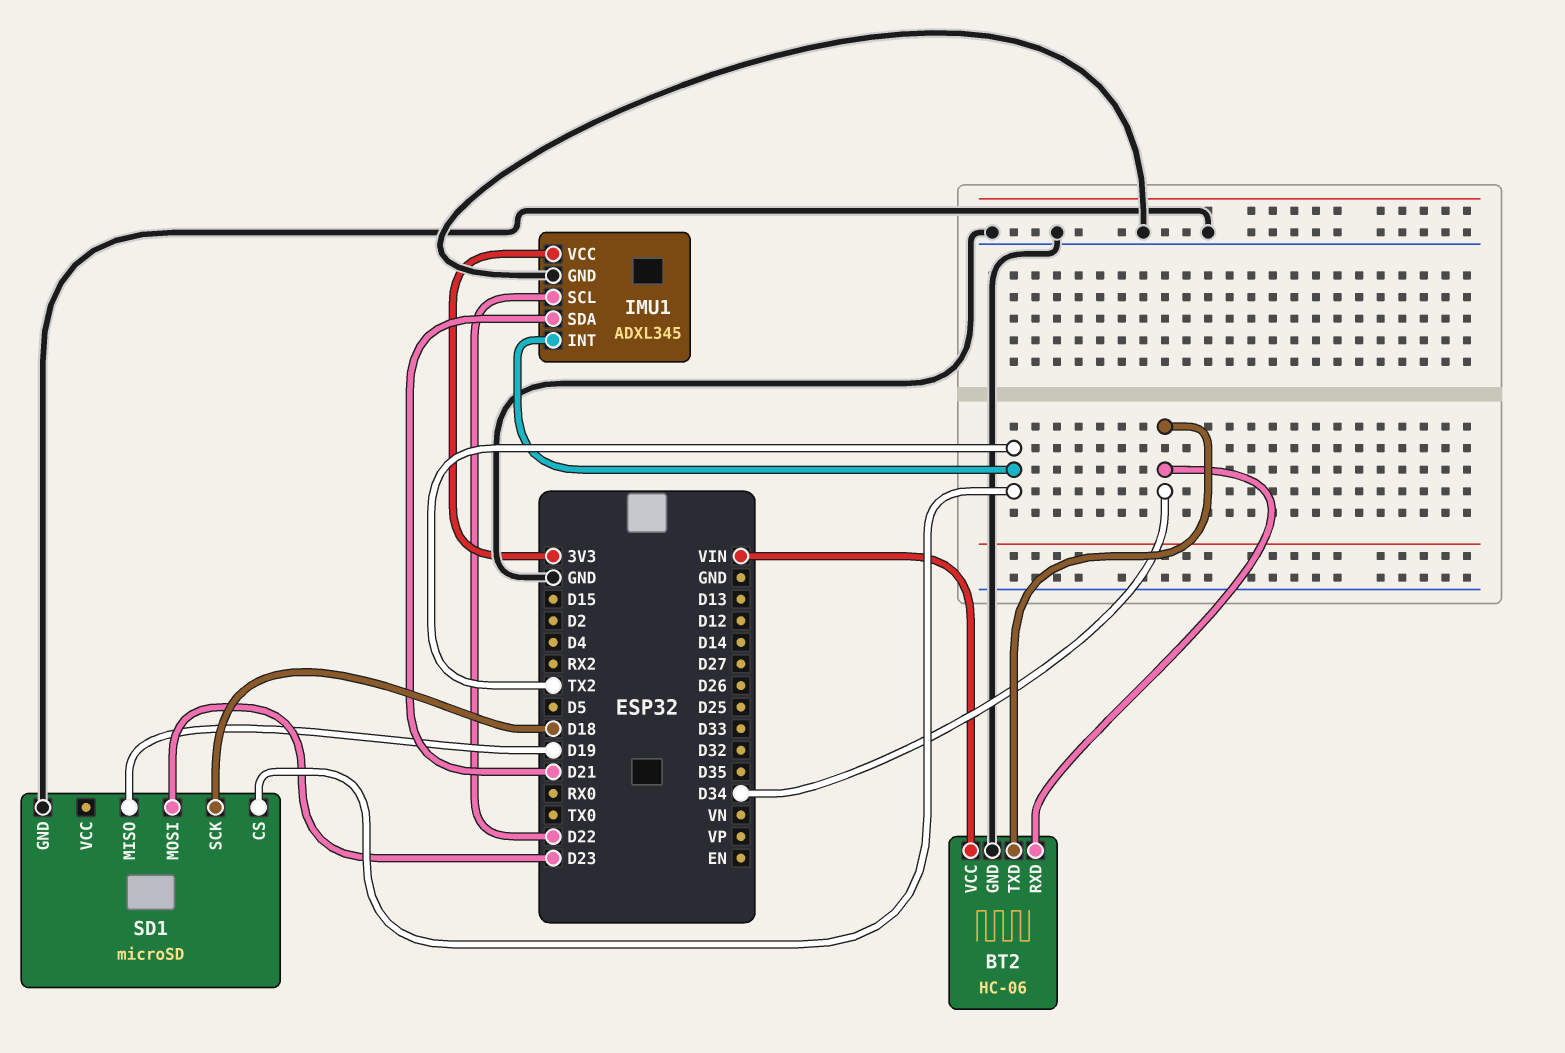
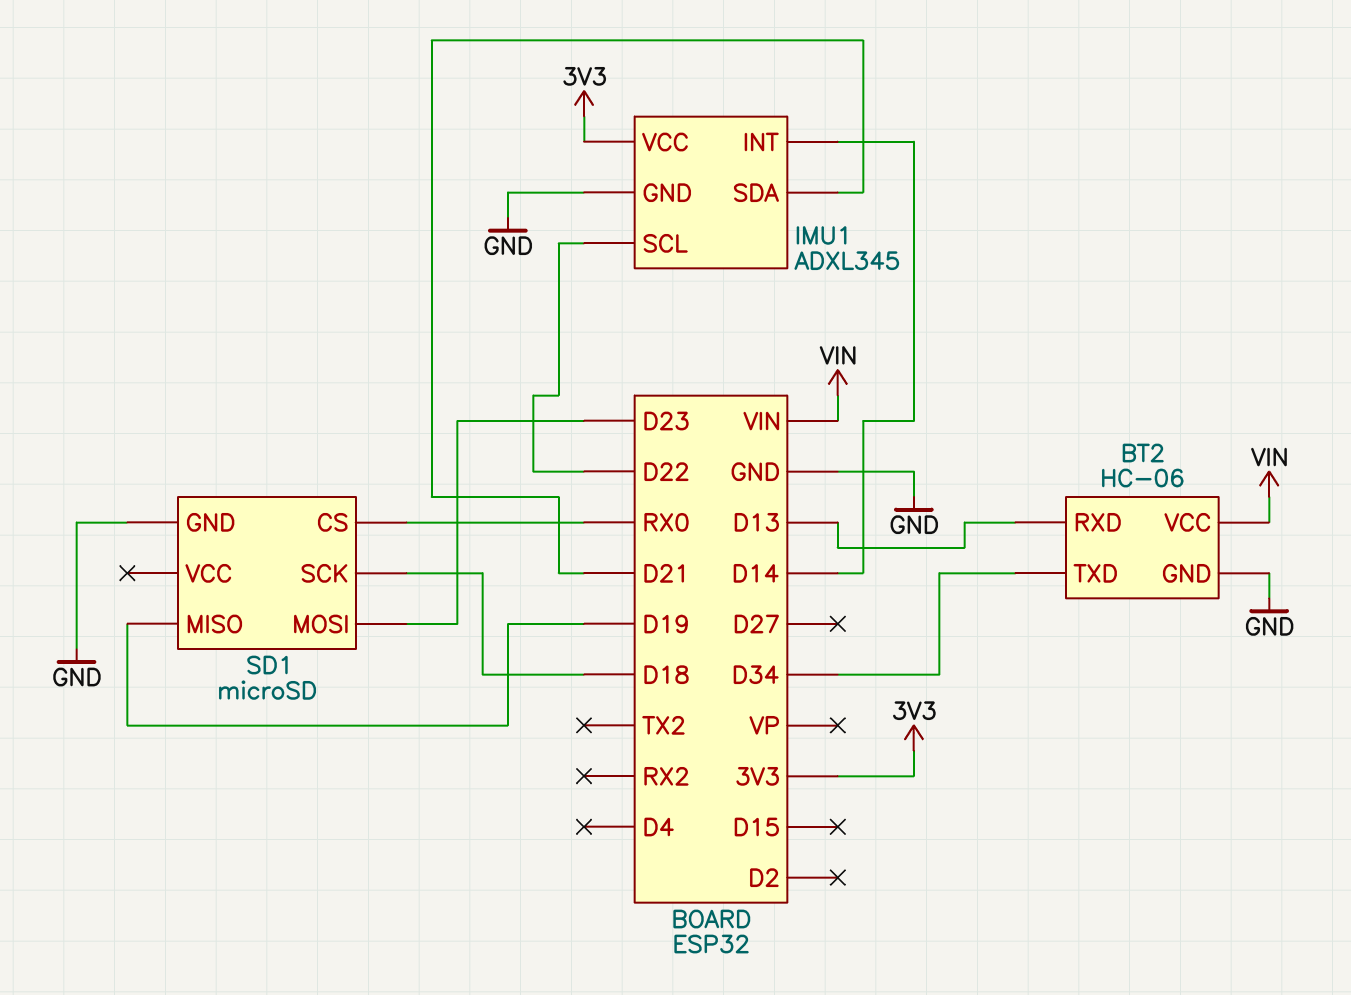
BT2 pin RXD: D34 -> D13
IMU1 pin INT: TX2 -> D14
SD1 pin CS: TX2 -> RX0

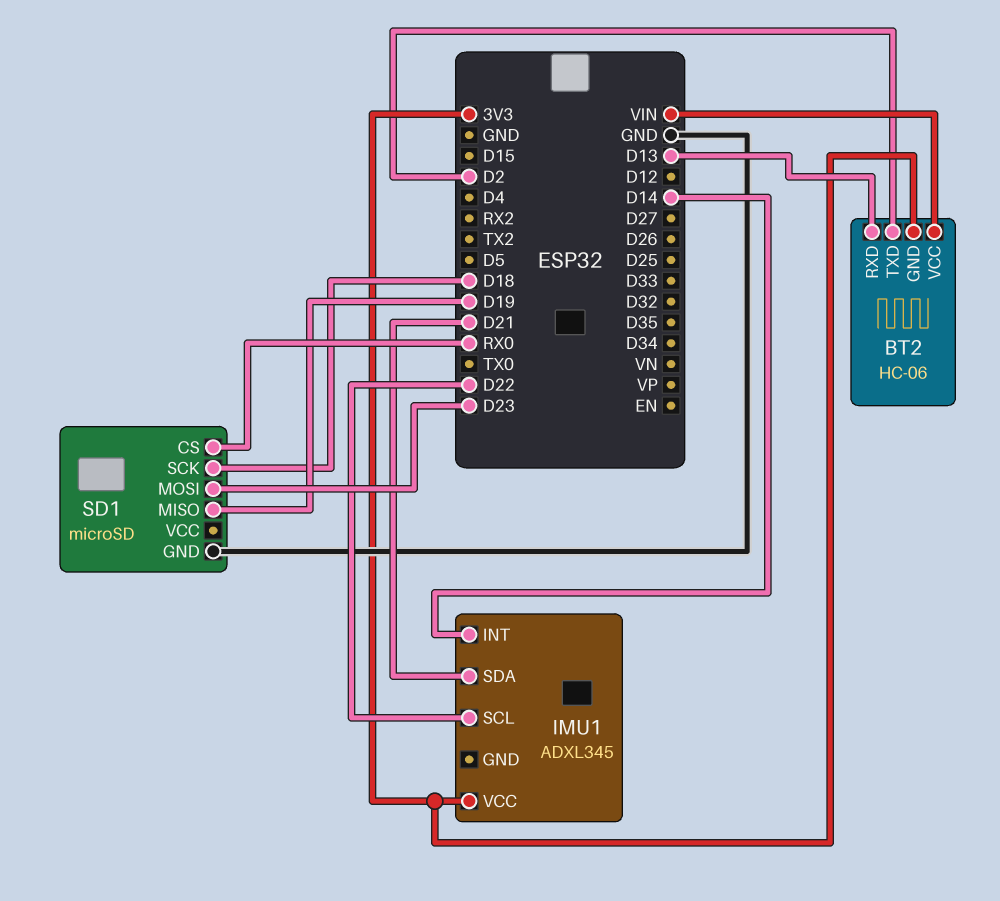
BT2 pin GND: GND -> 3V3
BT2 pin TXD: D34 -> D2
IMU1 pin GND: GND -> none

